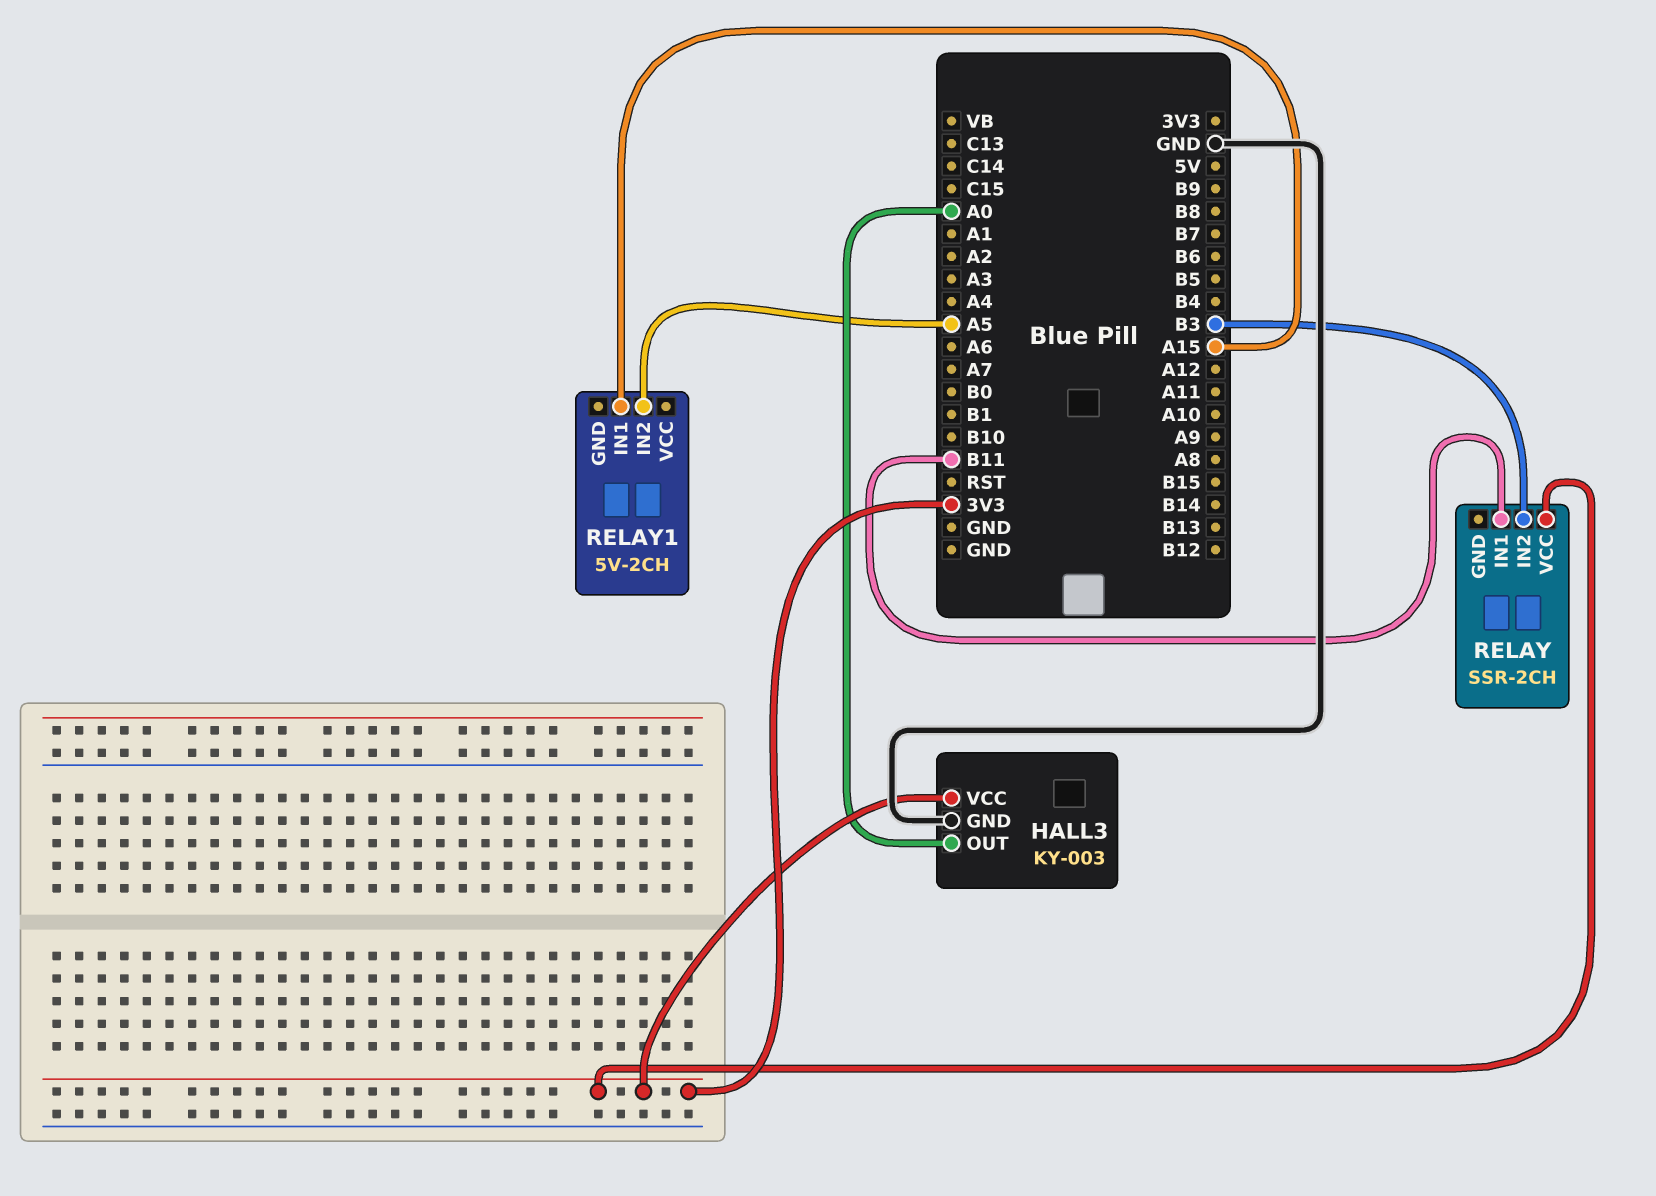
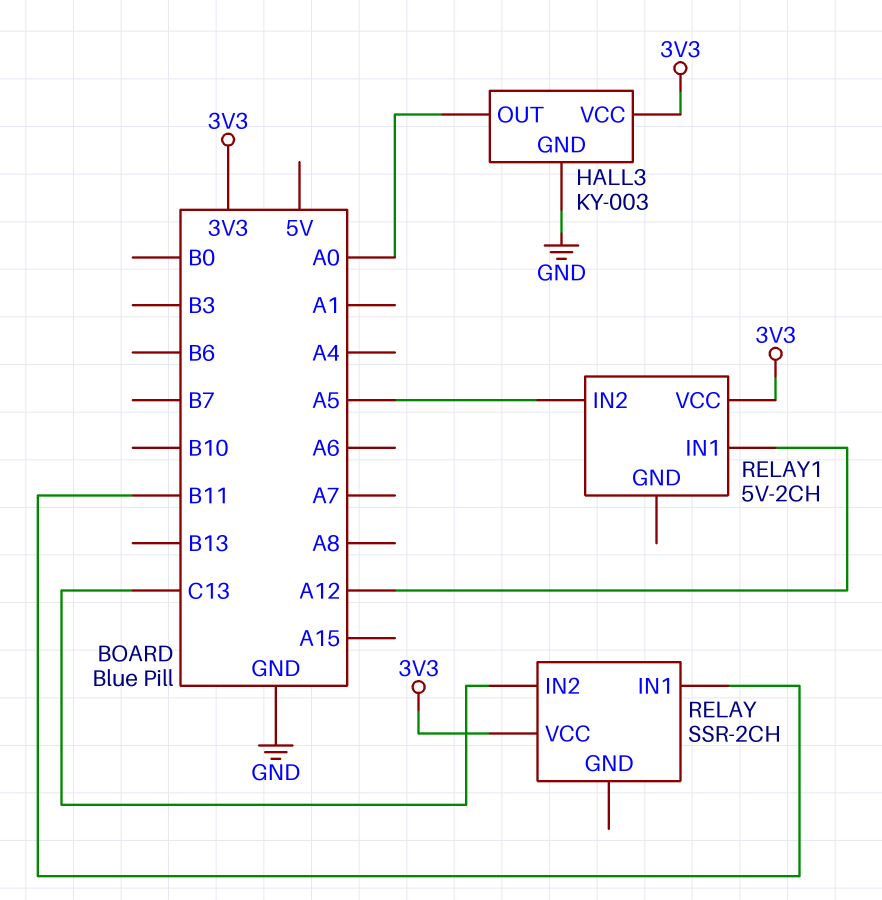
RELAY pin IN2: B3 -> C13
RELAY1 pin IN1: A15 -> A12
RELAY1 pin VCC: none -> 3V3

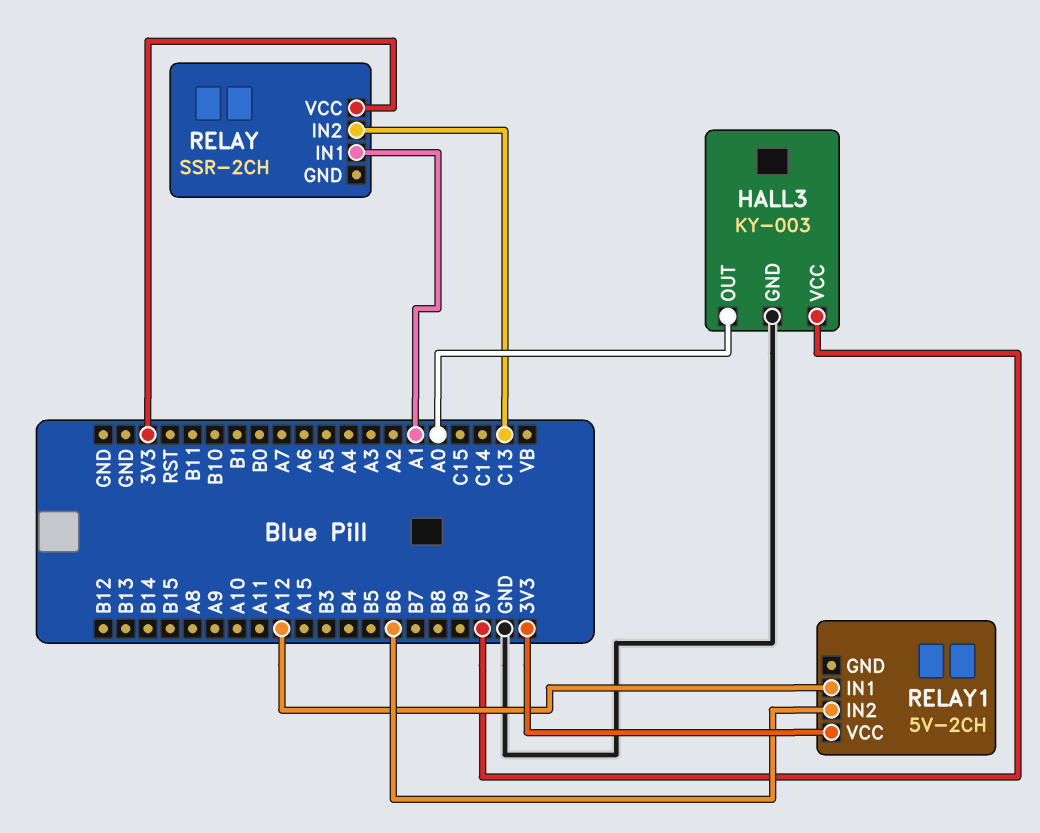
HALL3 pin VCC: 3V3 -> 5V
RELAY pin IN1: B11 -> A1
RELAY1 pin IN2: A5 -> B6

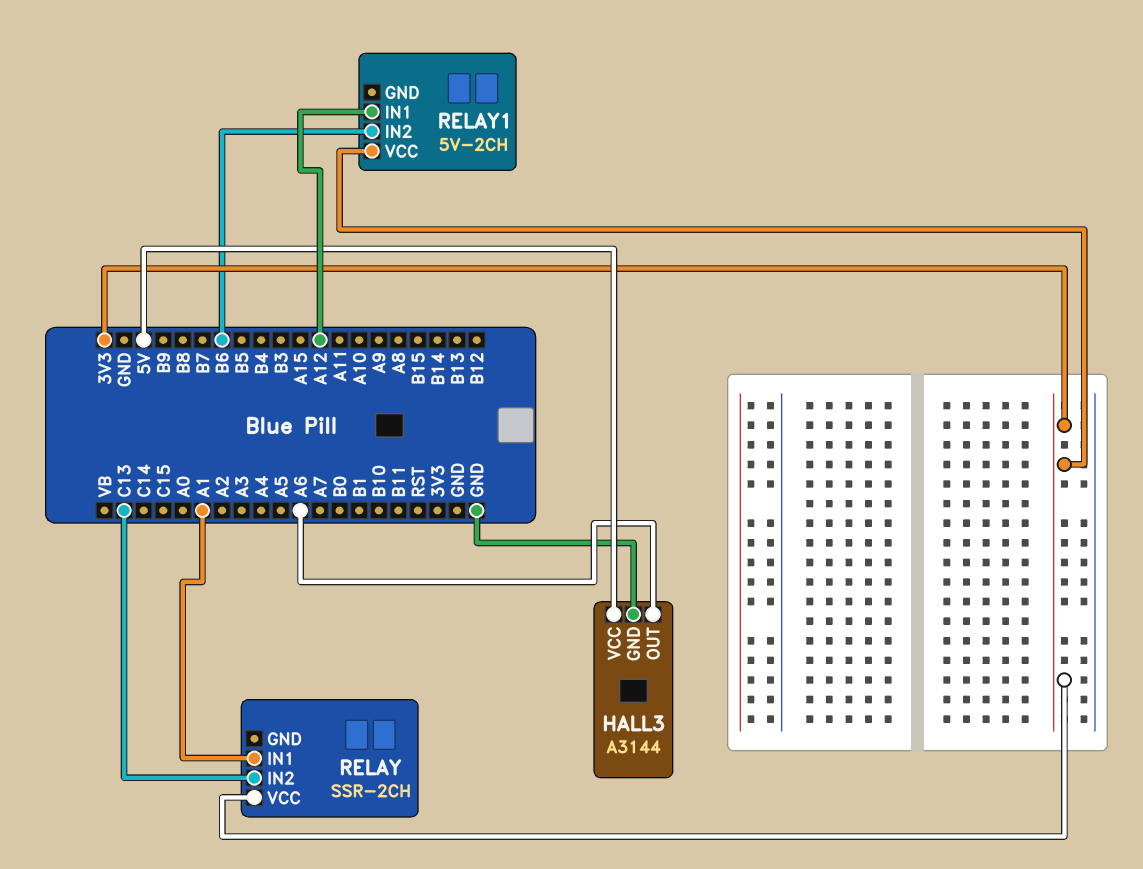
HALL3: KY-003 -> A3144
HALL3 pin OUT: A0 -> A6

